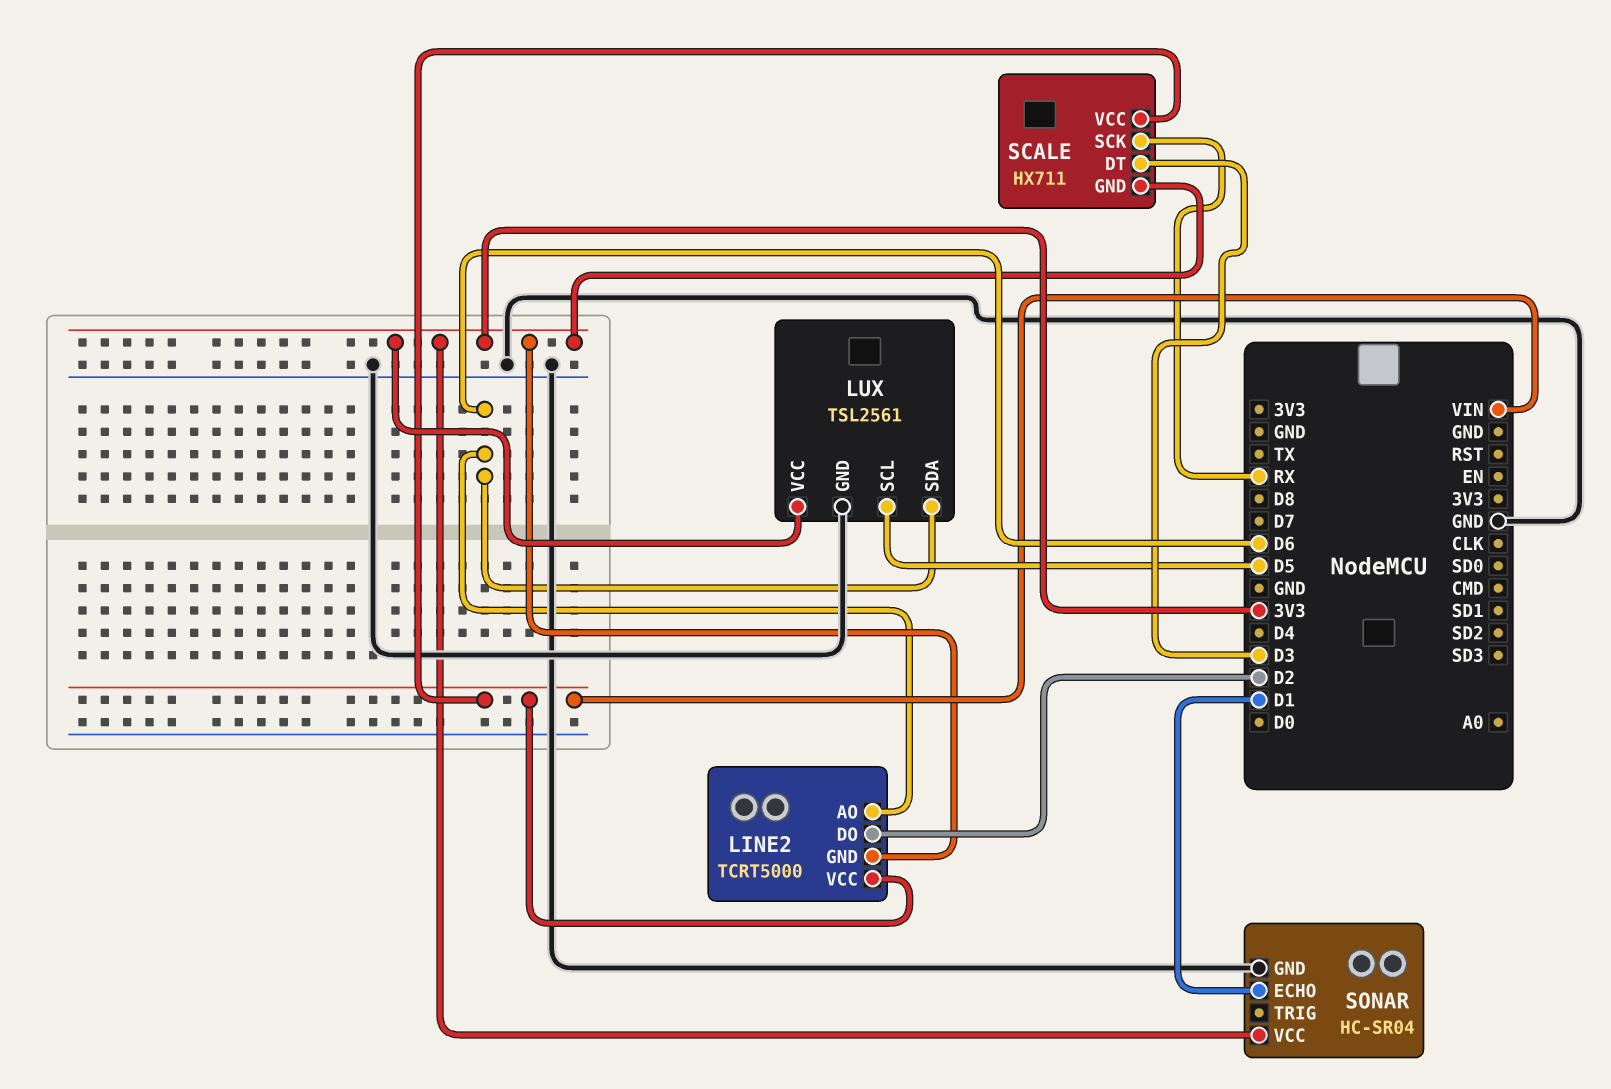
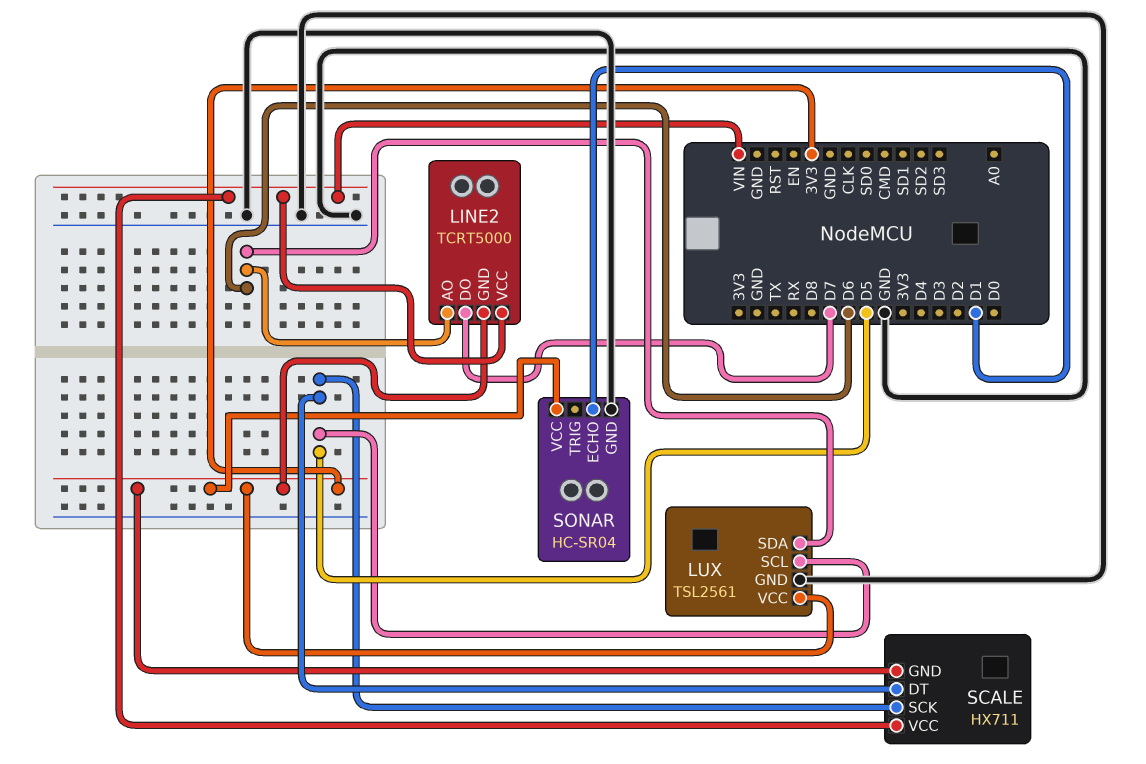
LINE2 pin DO: D2 -> D7
SCALE pin DT: D3 -> D5
SCALE pin SCK: RX -> D5

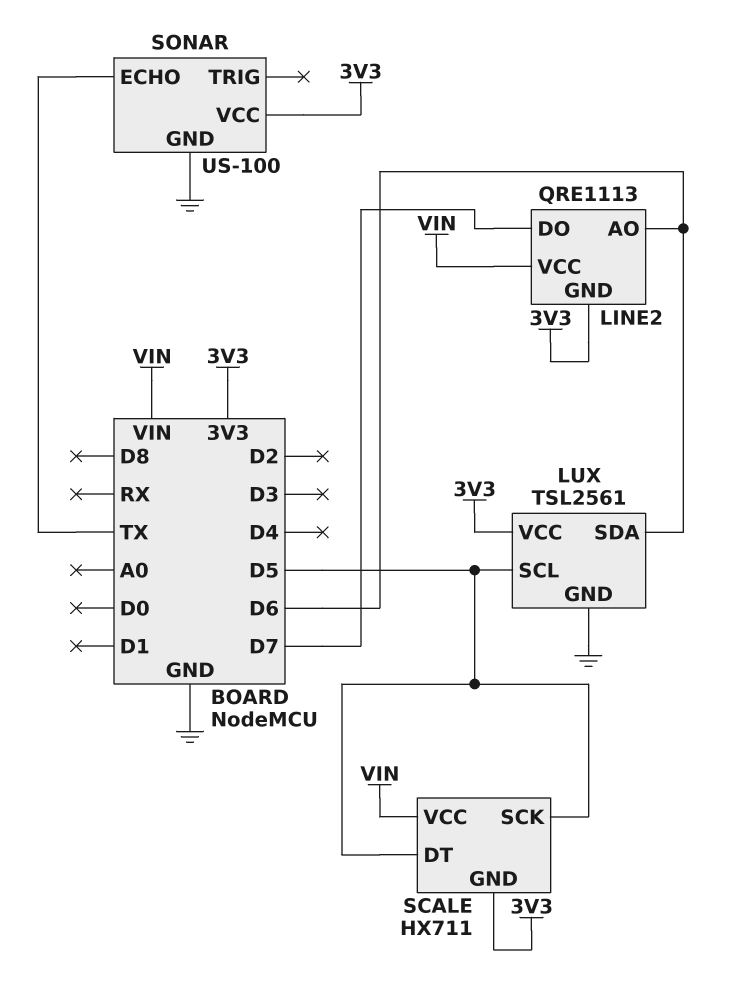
LINE2: TCRT5000 -> QRE1113
SONAR: HC-SR04 -> US-100
SONAR pin ECHO: D1 -> TX

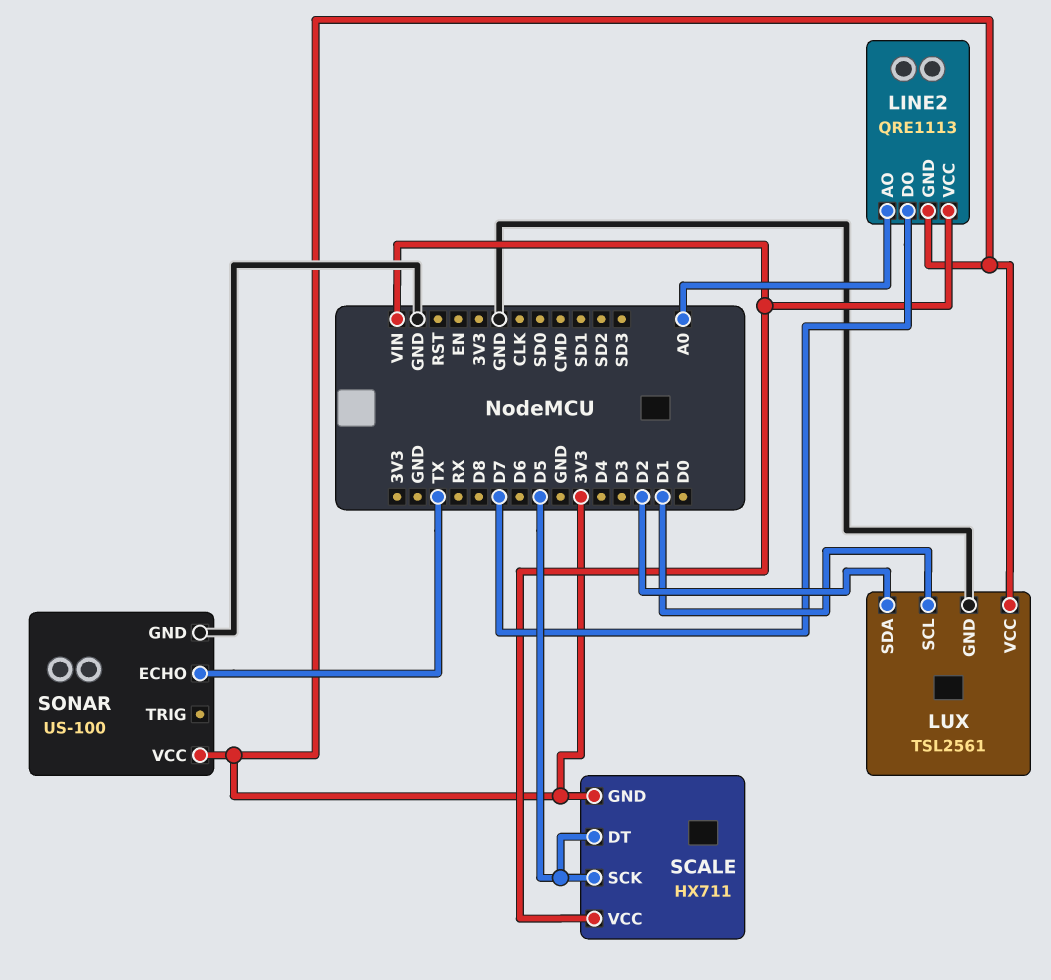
LINE2 pin AO: D6 -> A0
LUX pin SCL: D5 -> D1
LUX pin SDA: D6 -> D2

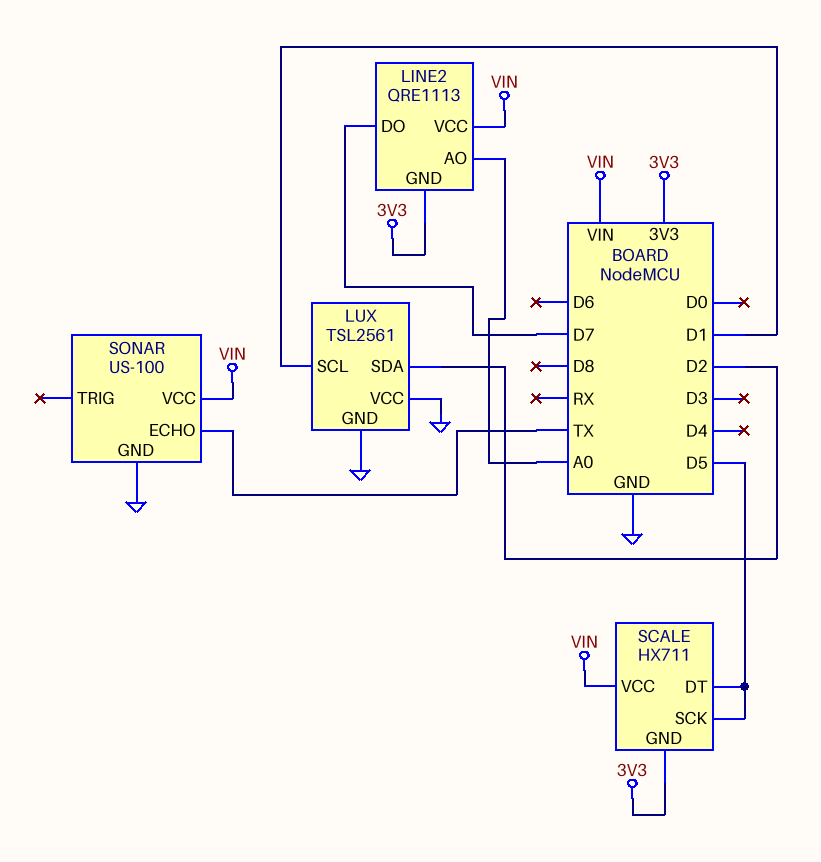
LUX pin VCC: 3V3 -> GND
SONAR pin VCC: 3V3 -> VIN

